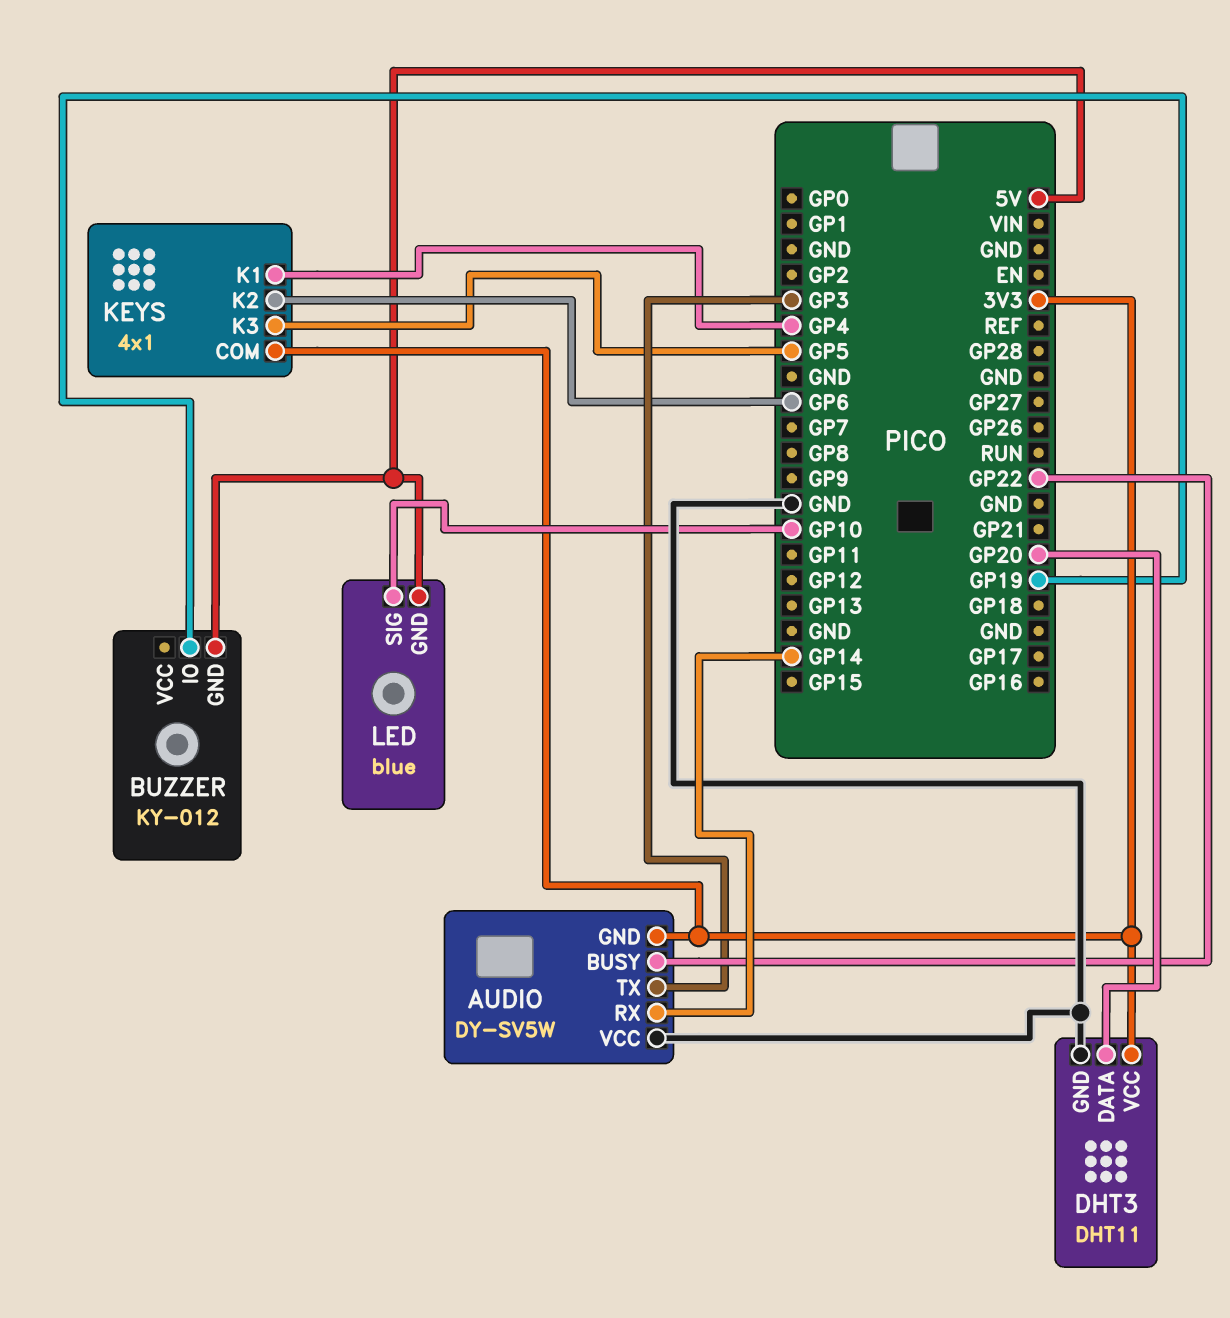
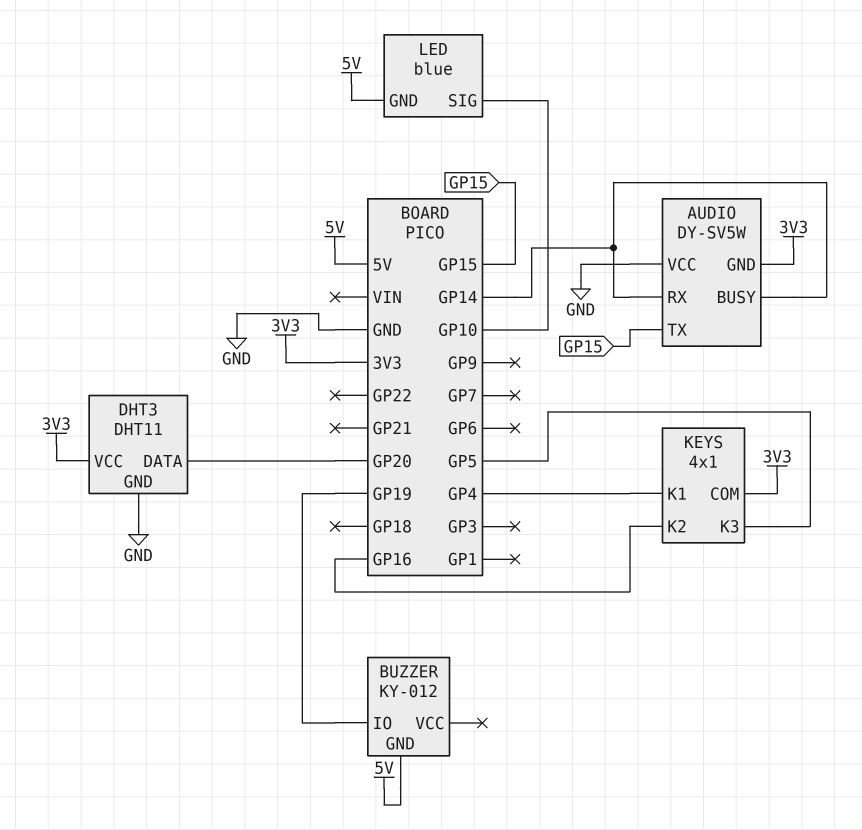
AUDIO pin BUSY: GP22 -> GP14
AUDIO pin TX: GP3 -> GP15
KEYS pin K2: GP6 -> GP16

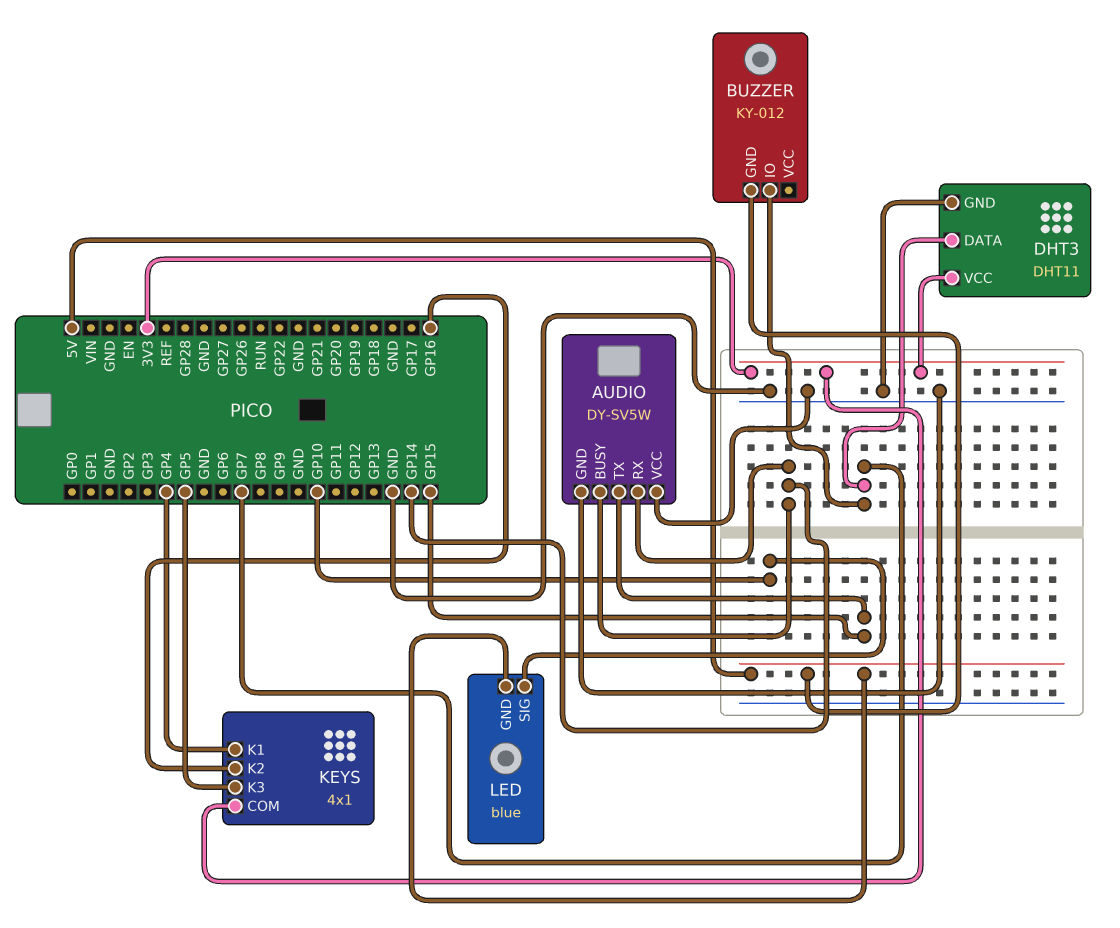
AUDIO pin GND: 3V3 -> GND
BUZZER pin IO: GP19 -> GP7
DHT3 pin DATA: GP20 -> GP7

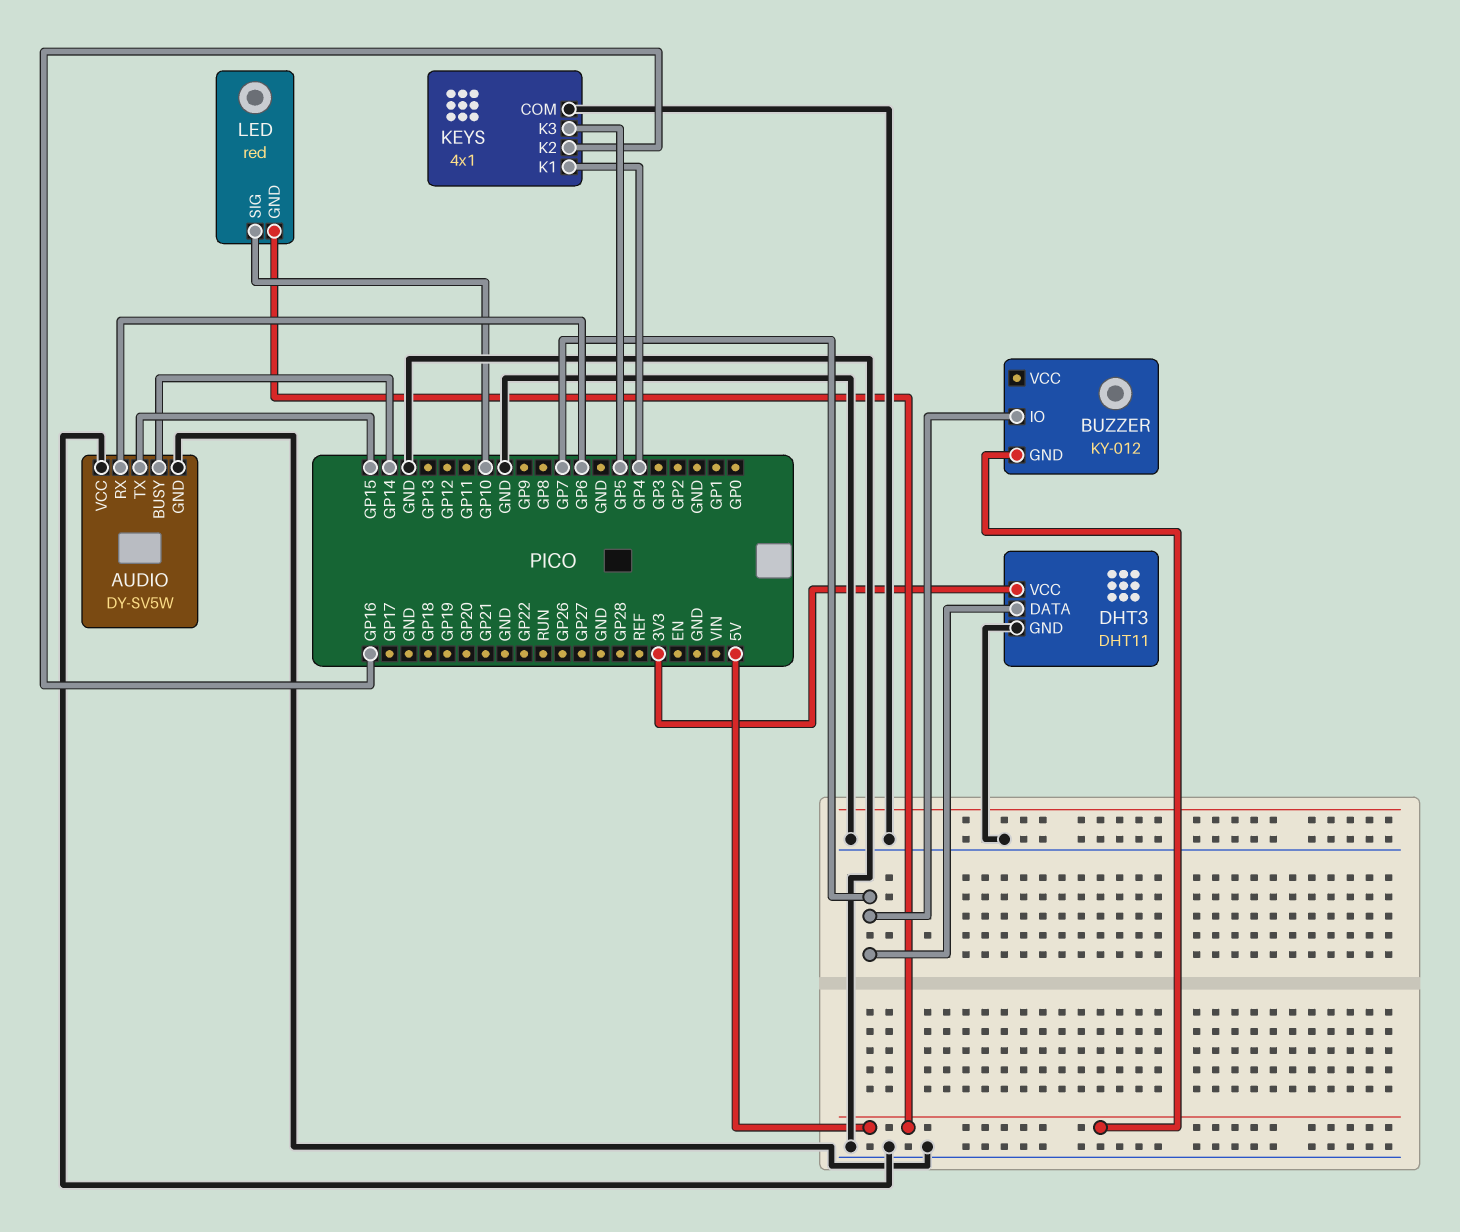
AUDIO pin RX: GP14 -> GP6
KEYS pin COM: 3V3 -> GND
LED: blue -> red

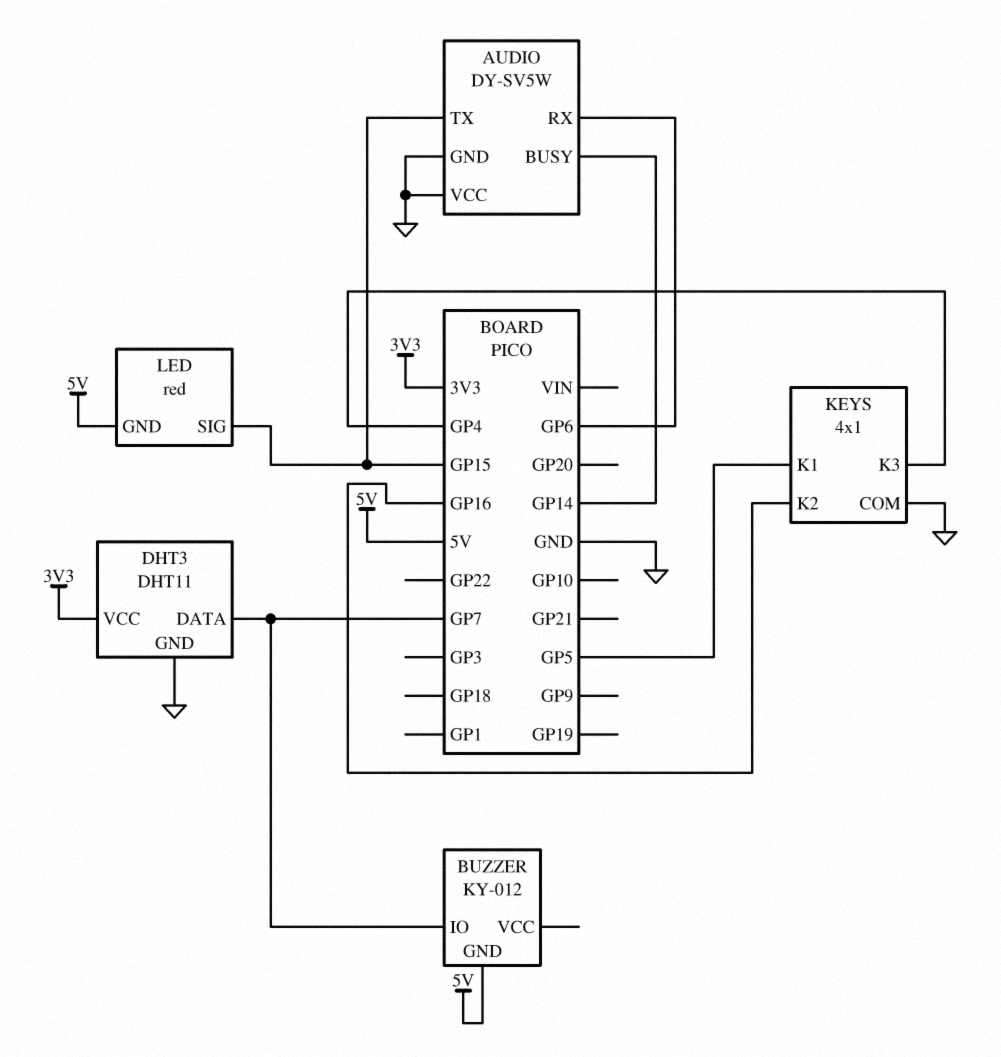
KEYS pin K1: GP4 -> GP5
KEYS pin K3: GP5 -> GP4
LED pin SIG: GP10 -> GP15

